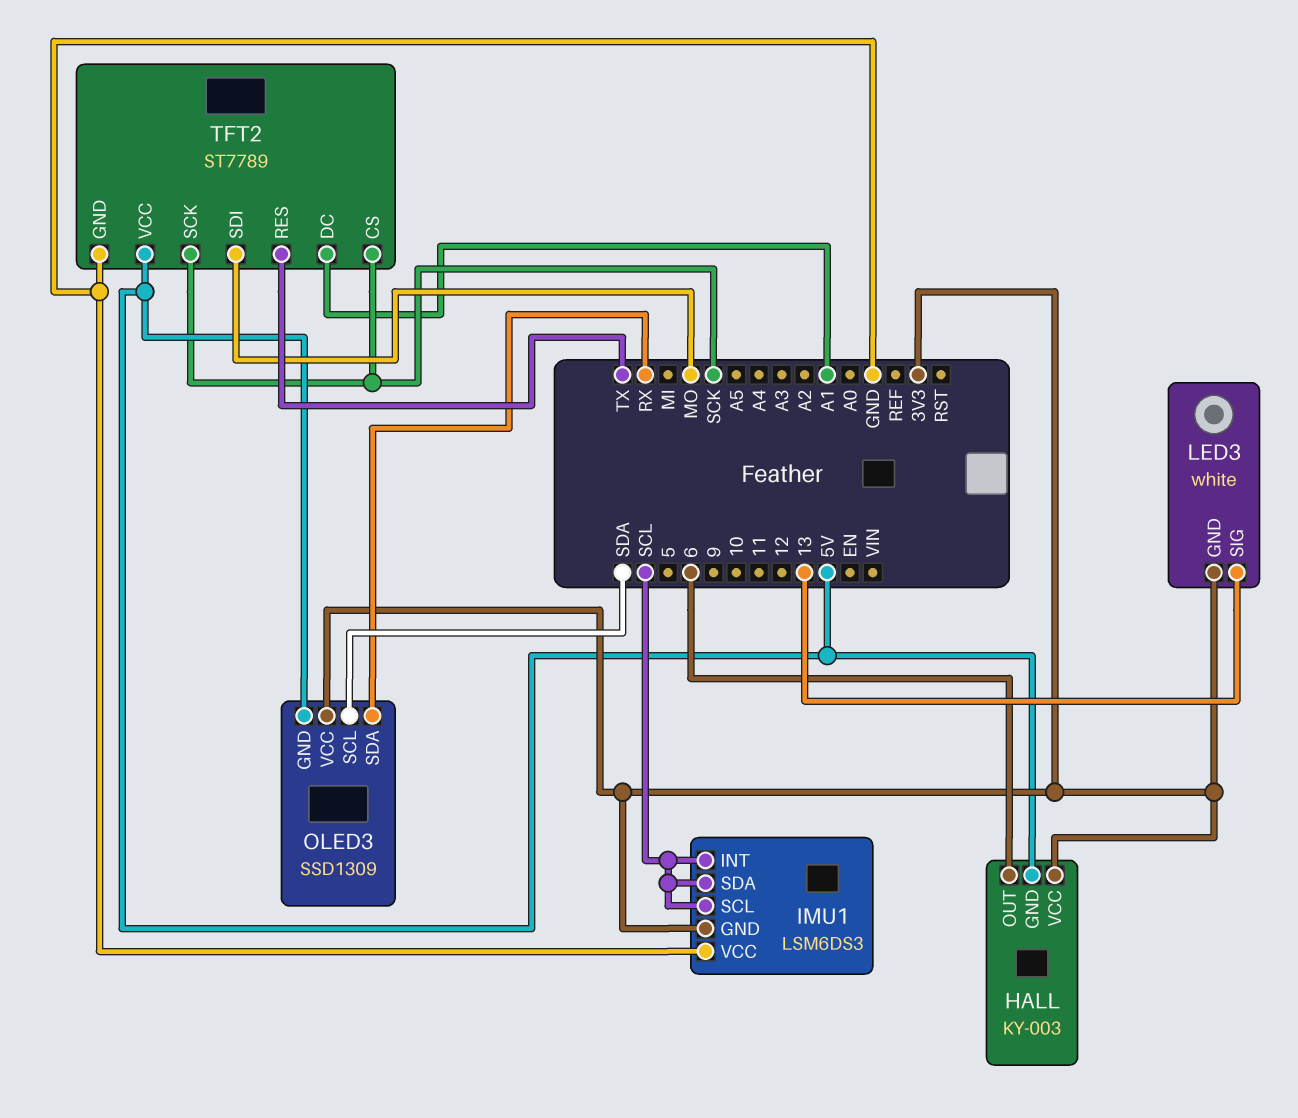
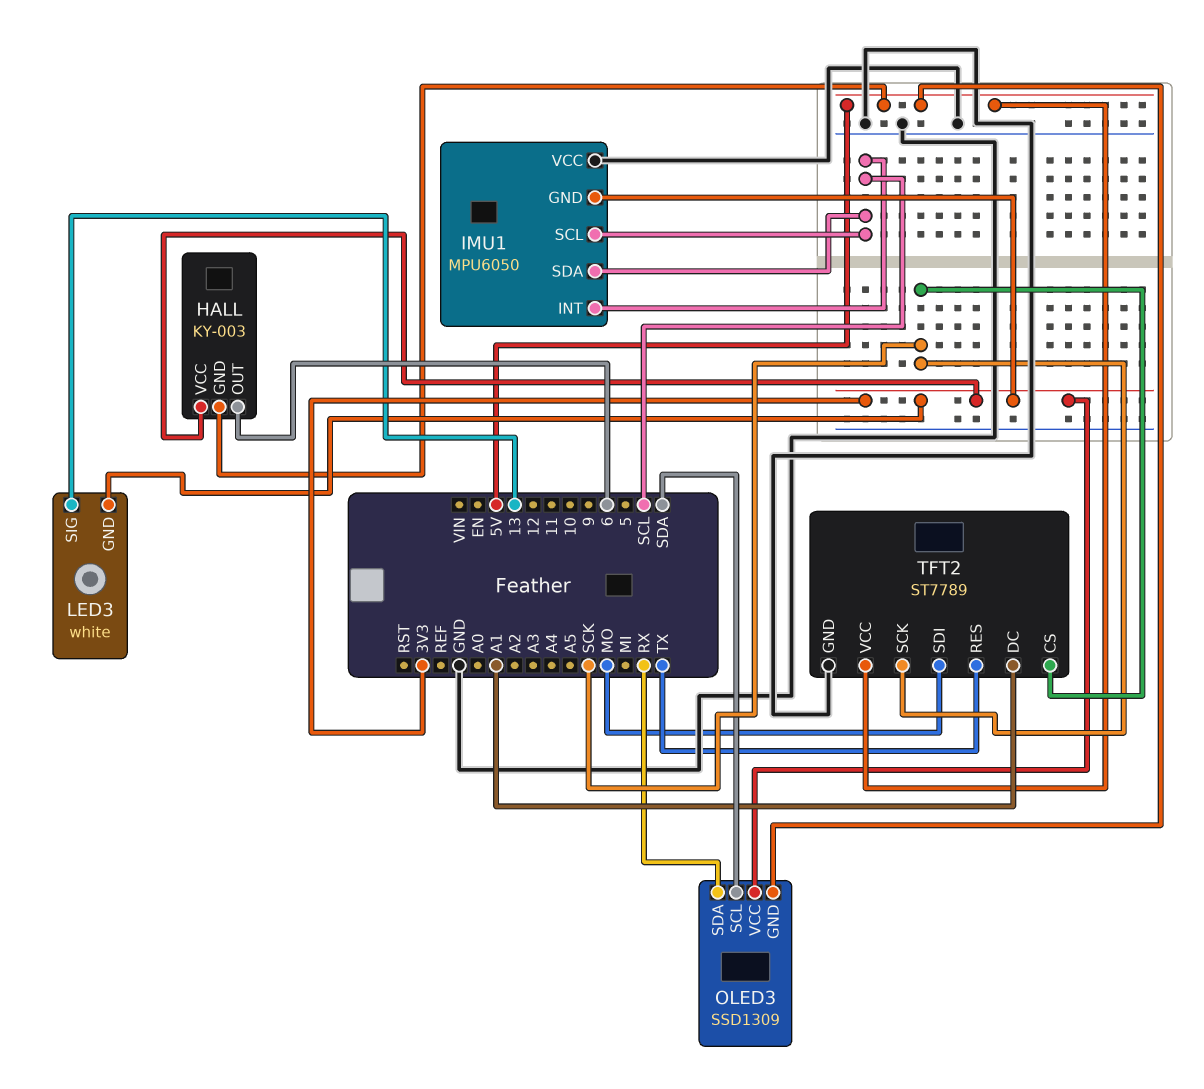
IMU1: LSM6DS3 -> MPU6050

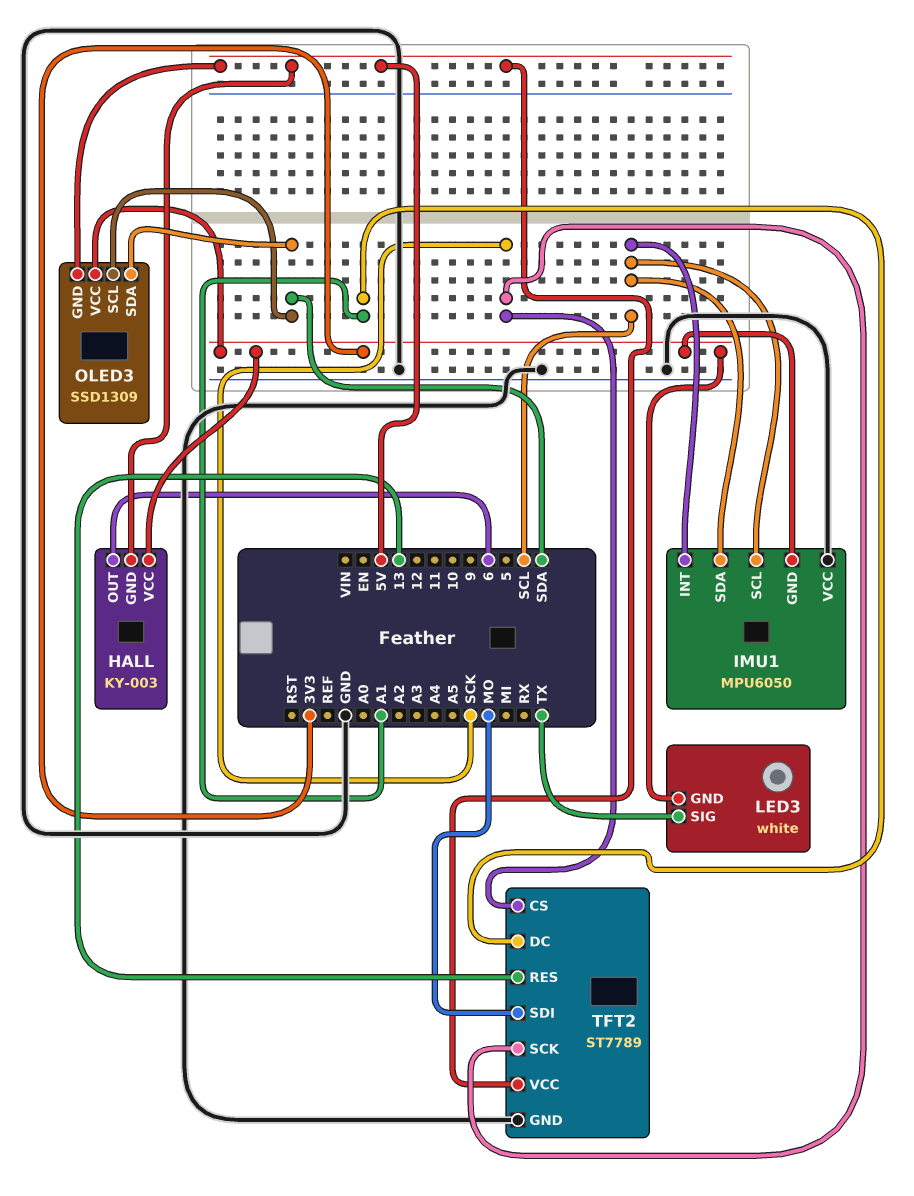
LED3 pin SIG: 13 -> TX
OLED3 pin SDA: RX -> SDA
TFT2 pin RES: TX -> 13

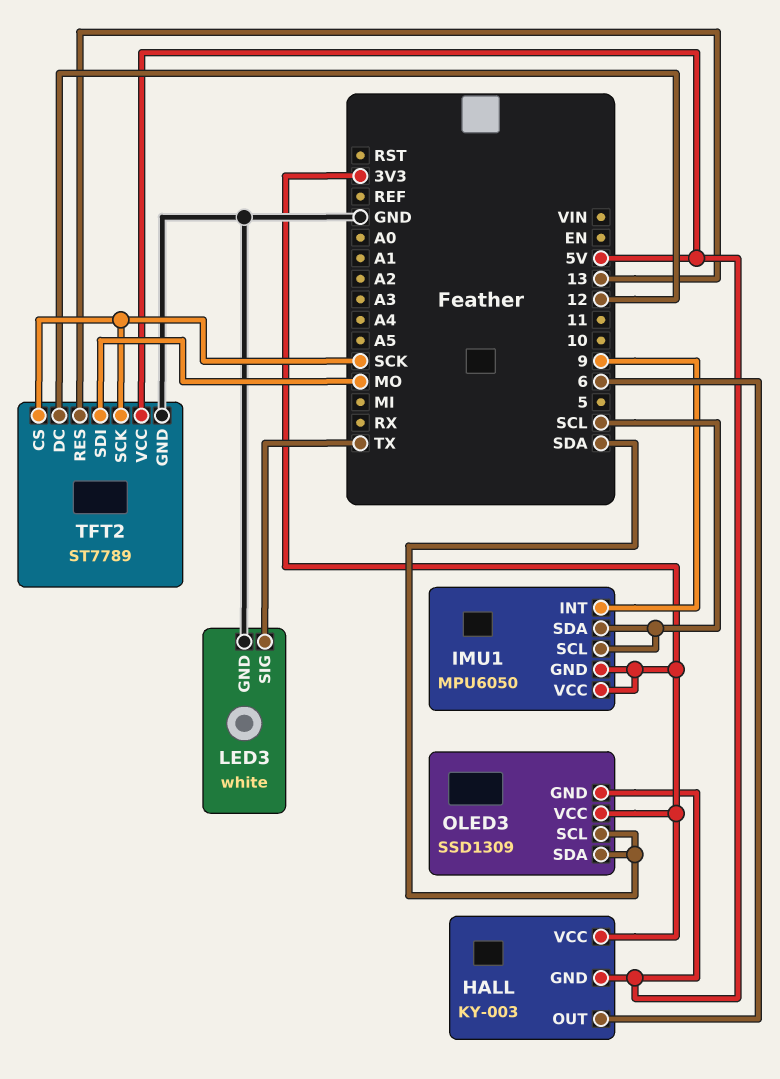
IMU1 pin INT: SCL -> 9
IMU1 pin VCC: GND -> 3V3
LED3 pin GND: 3V3 -> GND
TFT2 pin DC: A1 -> 12

